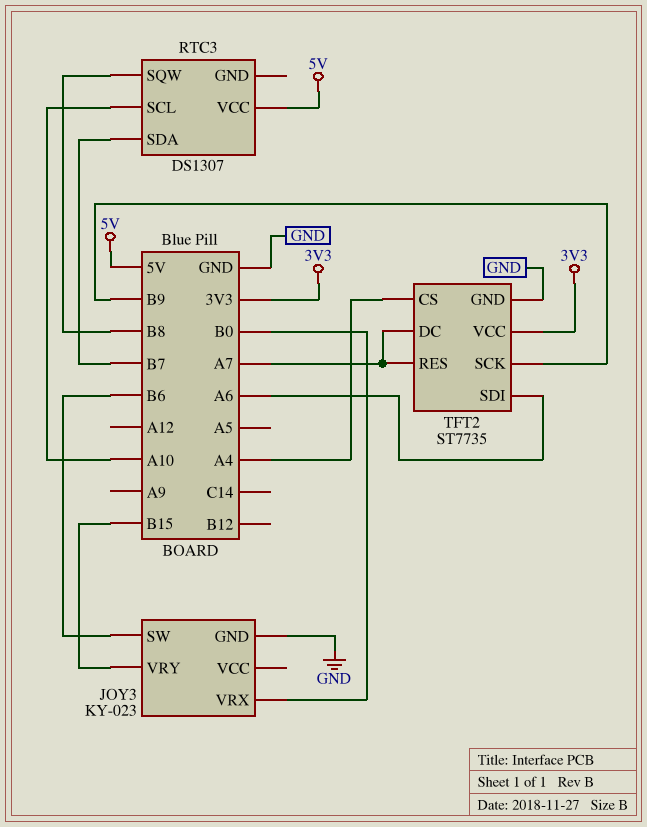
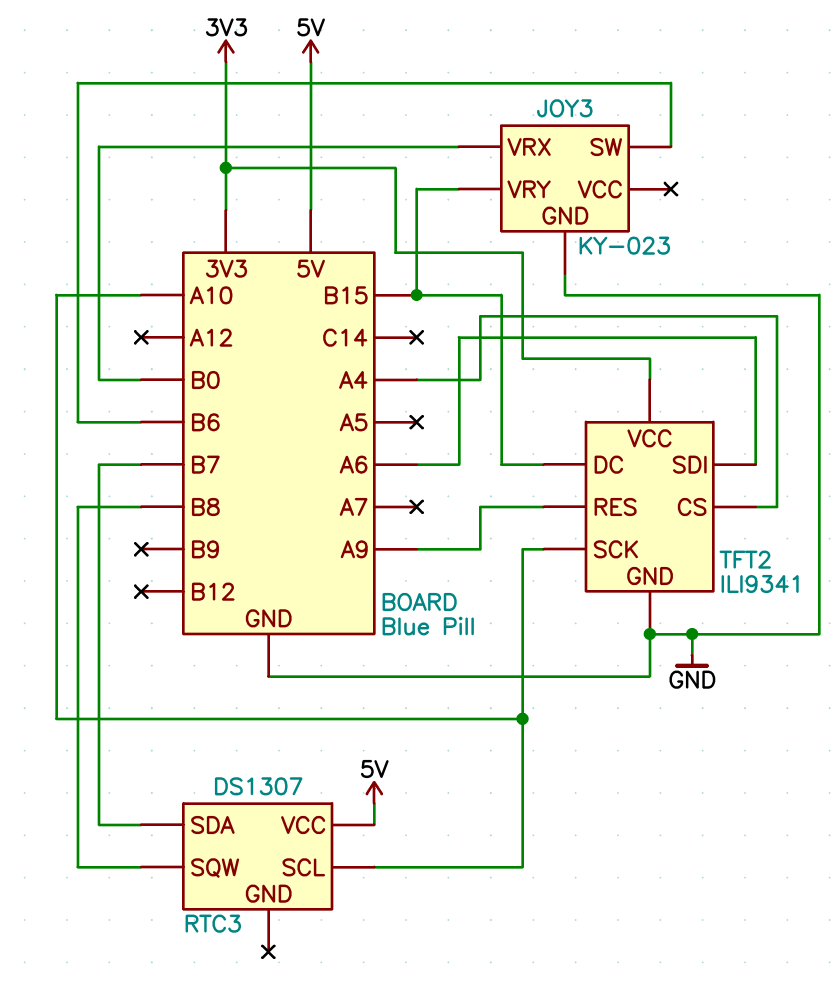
TFT2: ST7735 -> ILI9341
TFT2 pin DC: A7 -> B15
TFT2 pin RES: A7 -> A9
TFT2 pin SCK: B9 -> A10

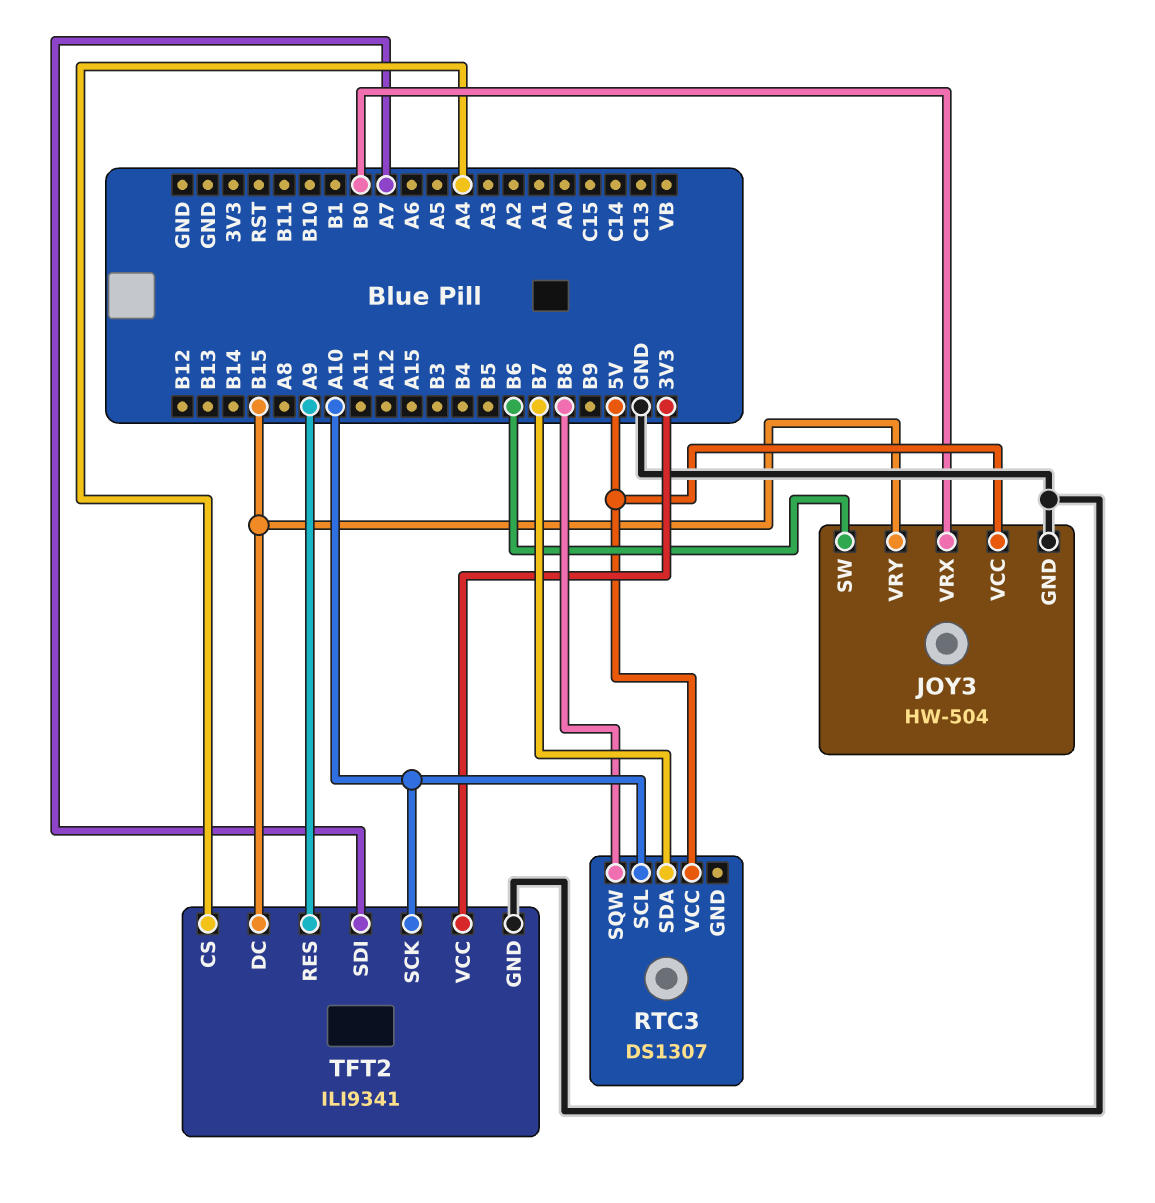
JOY3: KY-023 -> HW-504
JOY3 pin VCC: none -> 5V
TFT2 pin SDI: A6 -> A7

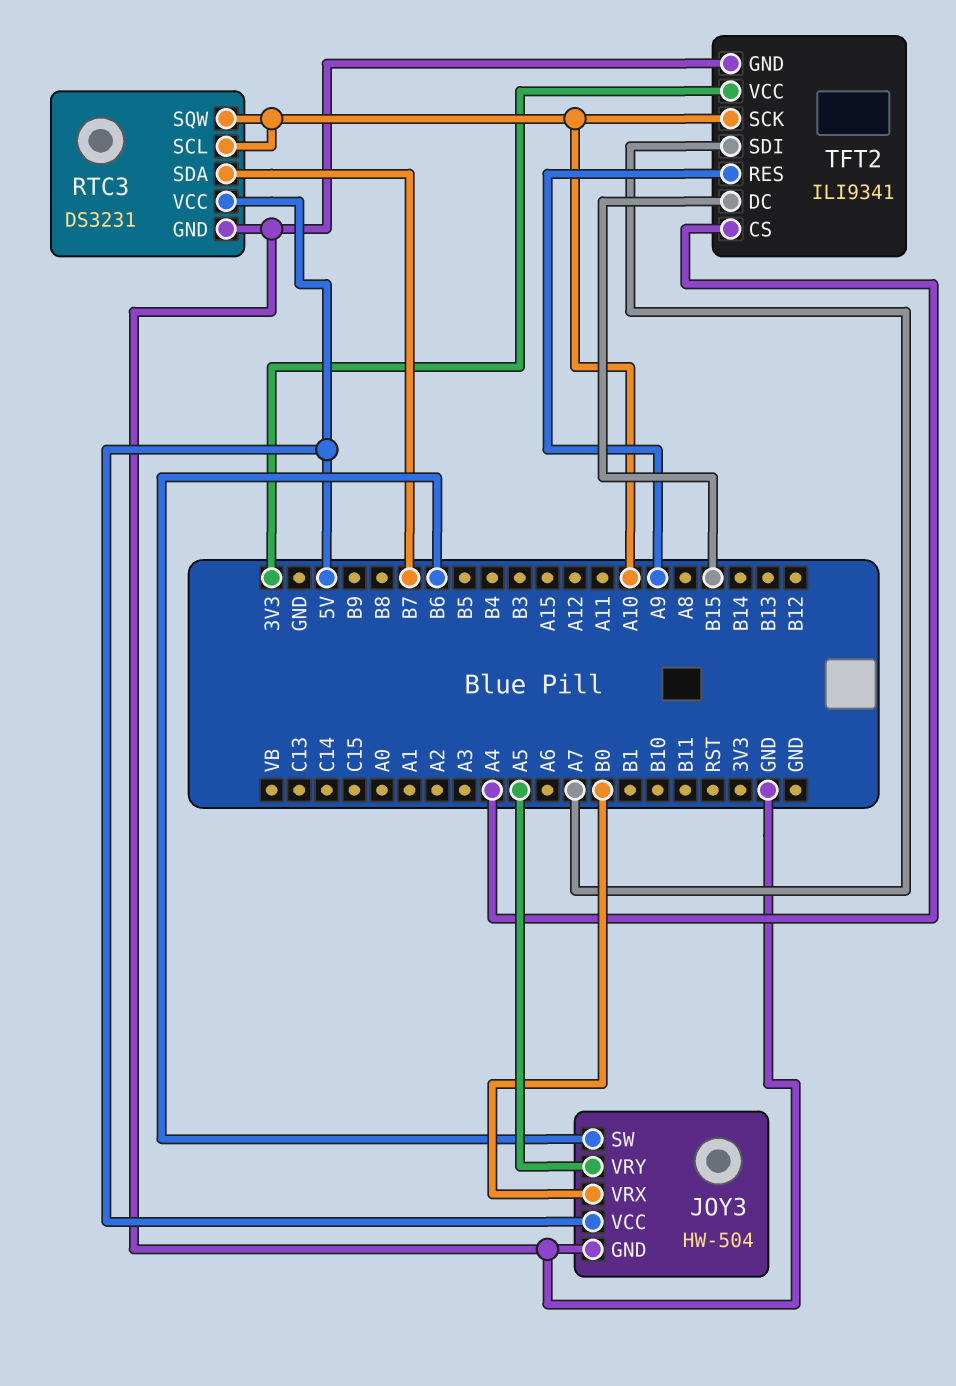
JOY3 pin VRY: B15 -> A5
RTC3: DS1307 -> DS3231
RTC3 pin GND: none -> GND
RTC3 pin SQW: B8 -> A10

